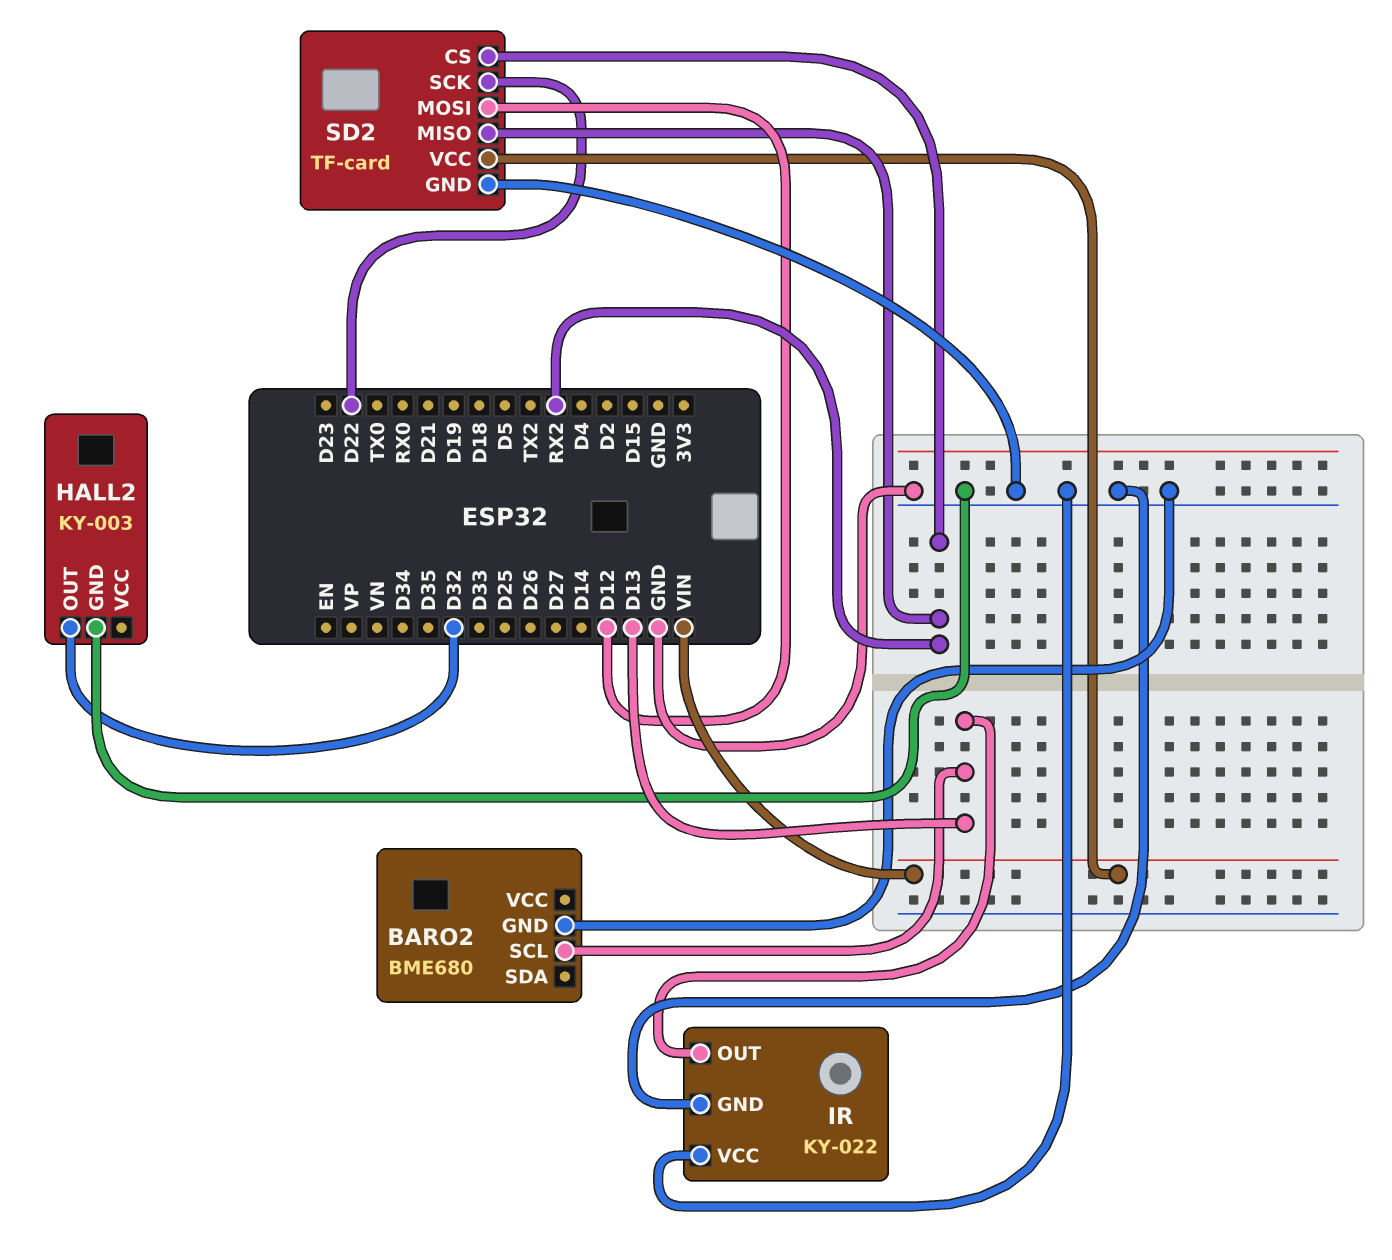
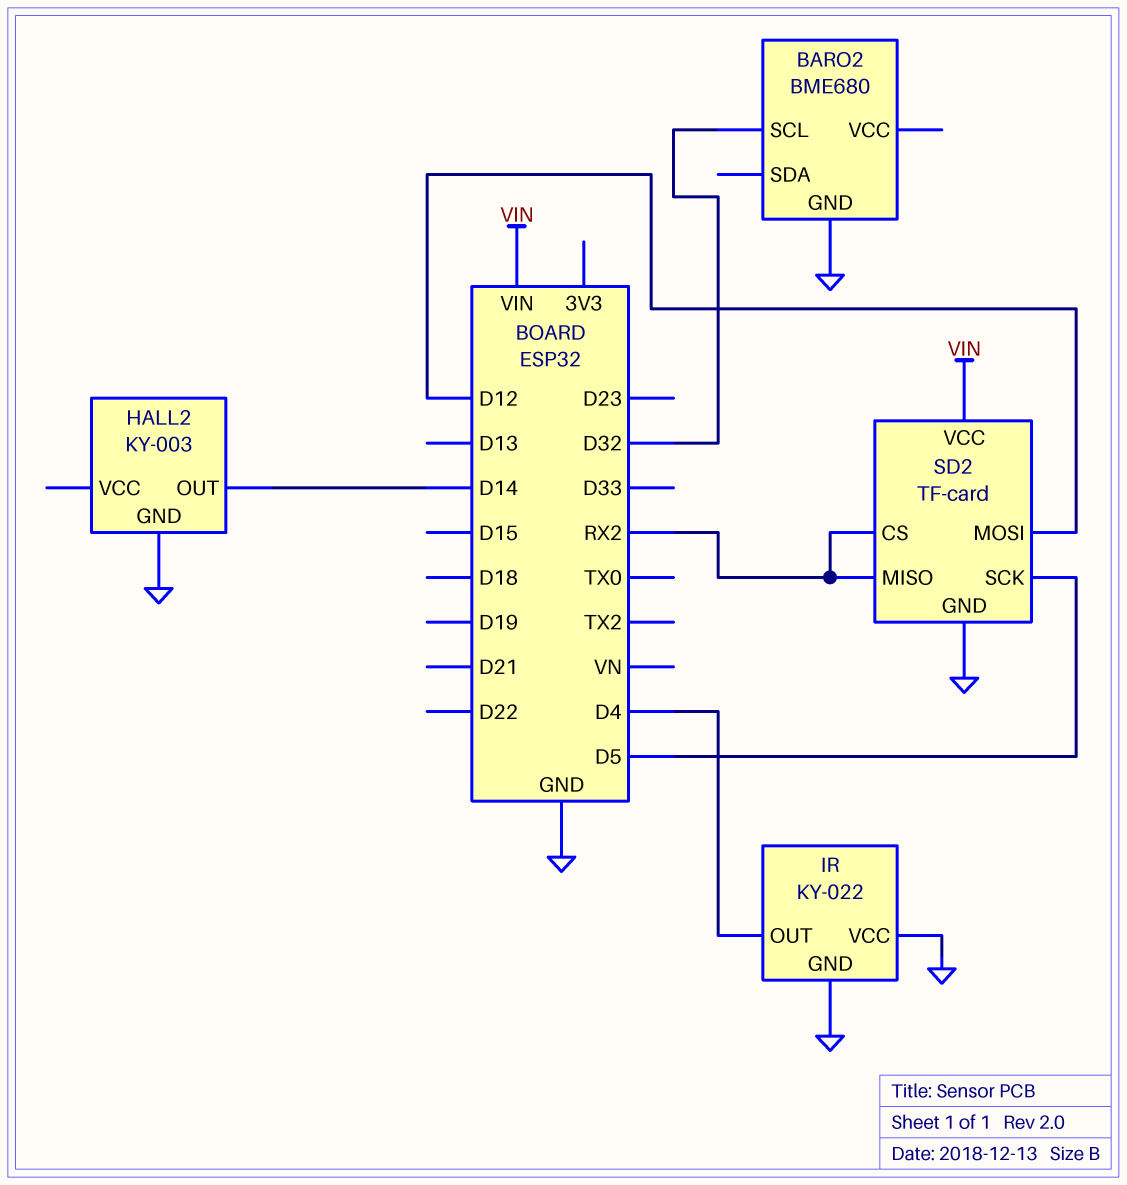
BARO2 pin SCL: D13 -> D32
HALL2 pin OUT: D32 -> D14
IR pin OUT: D13 -> D4
SD2 pin SCK: D22 -> D5

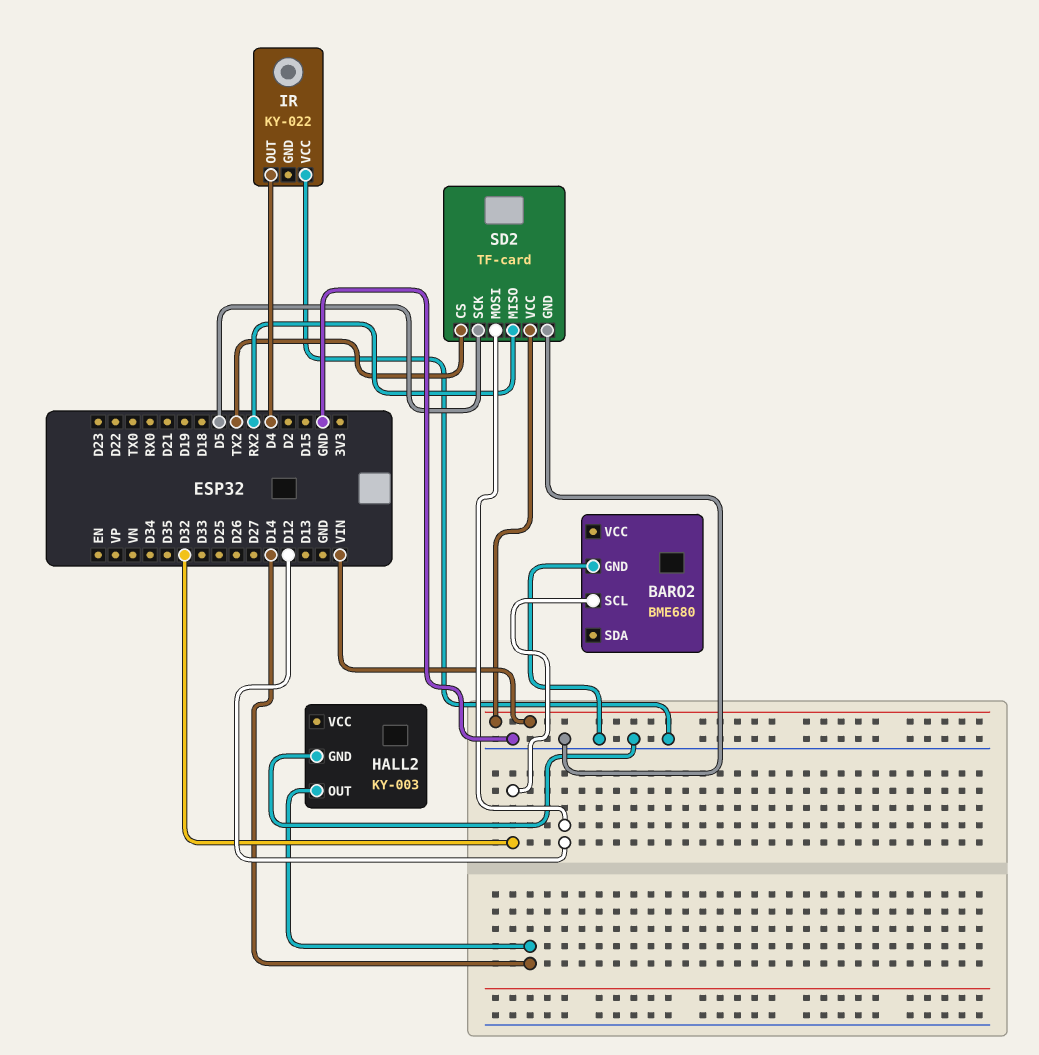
IR pin GND: GND -> none
SD2 pin CS: RX2 -> TX2

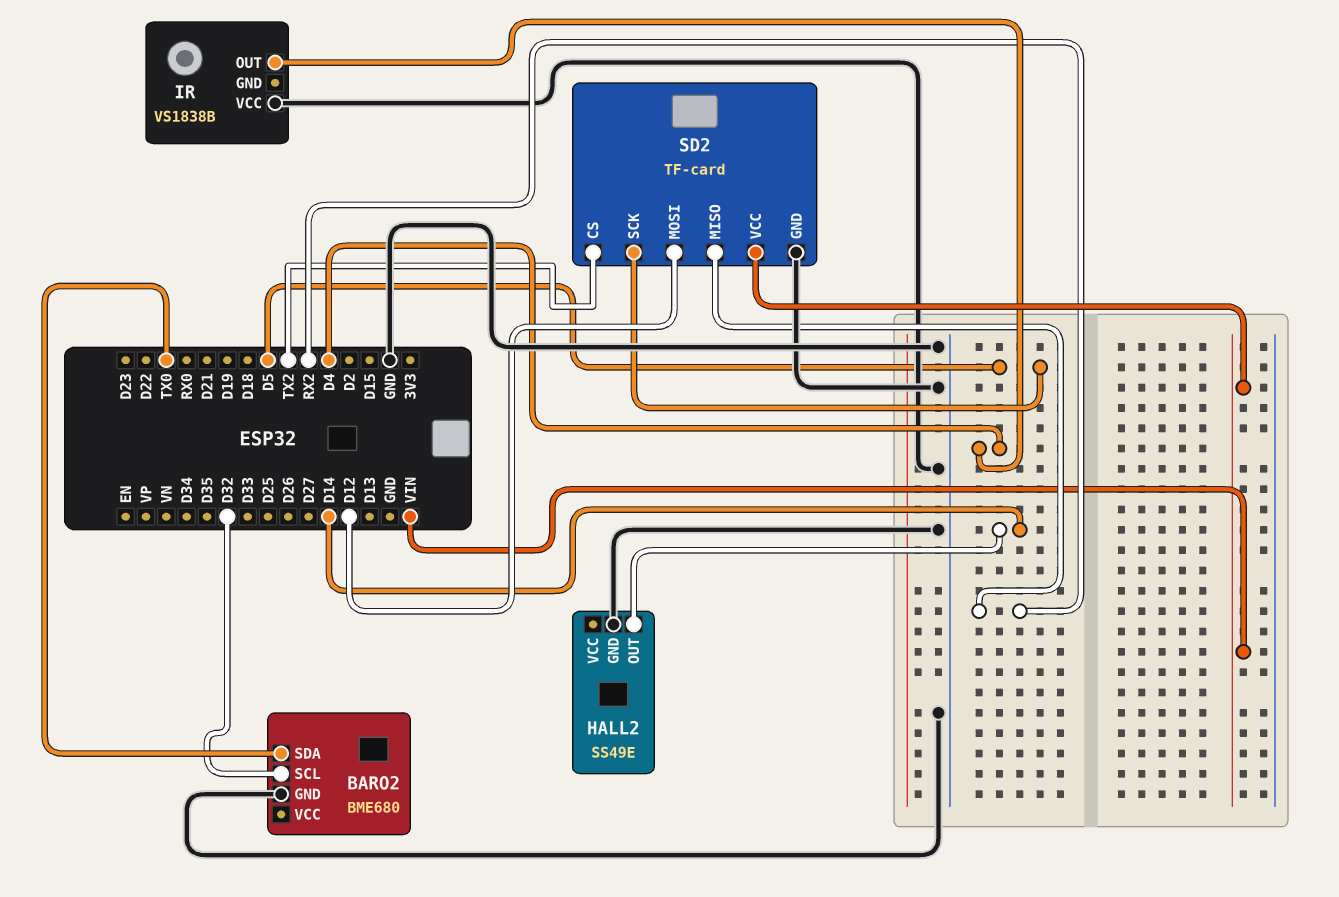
BARO2 pin SDA: none -> TX0
HALL2: KY-003 -> SS49E
IR: KY-022 -> VS1838B

